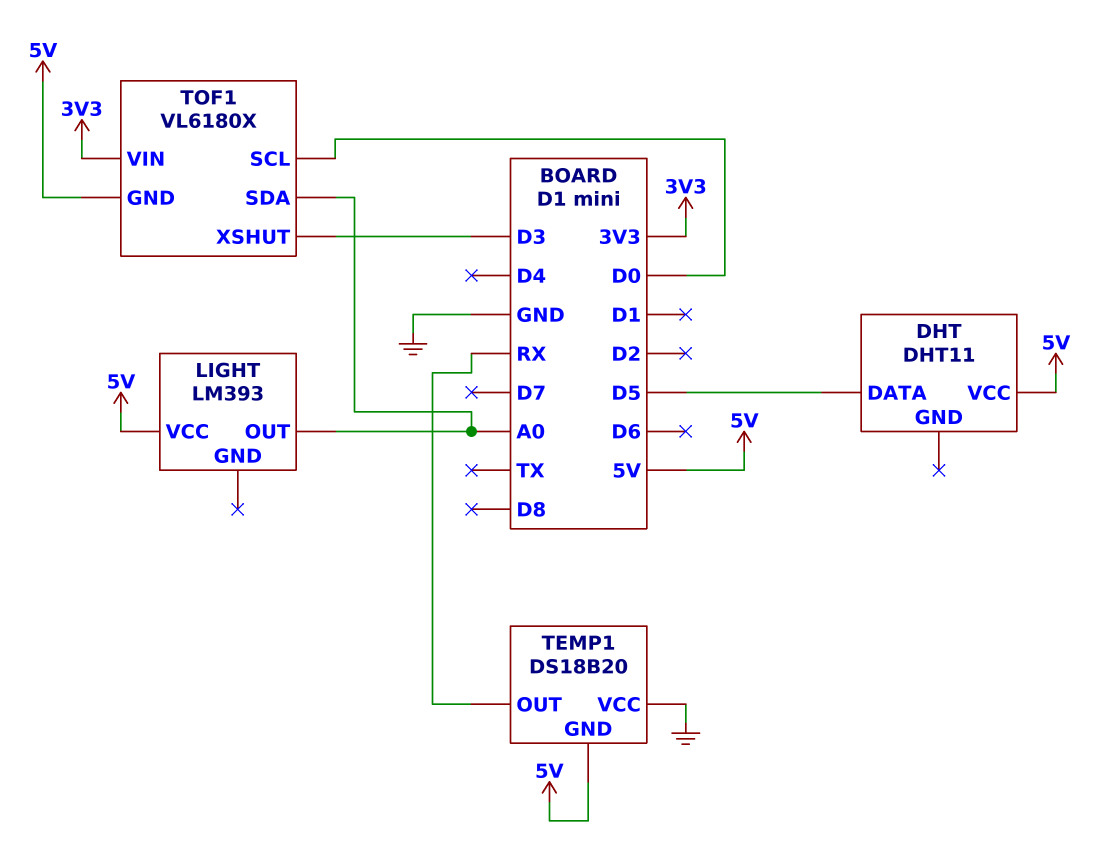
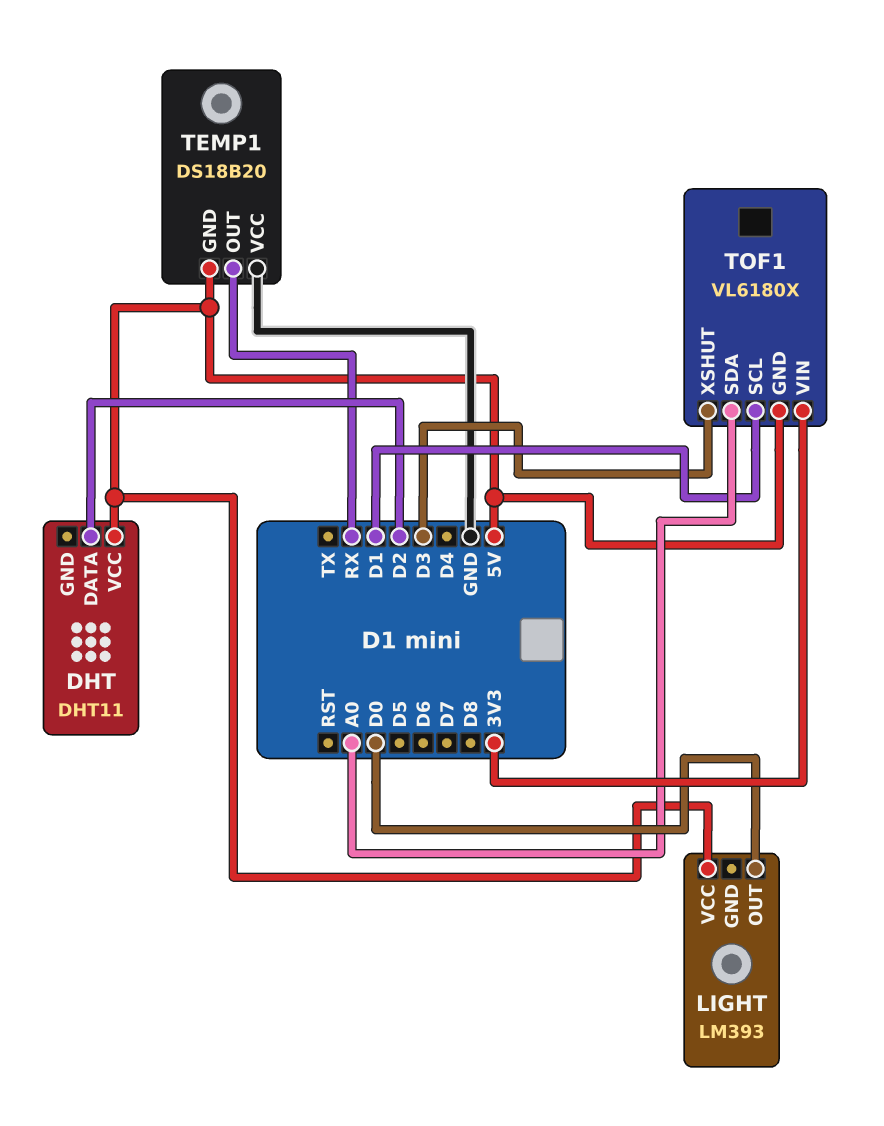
DHT pin DATA: D5 -> D2
LIGHT pin OUT: A0 -> D0
TOF1 pin SCL: D0 -> D1

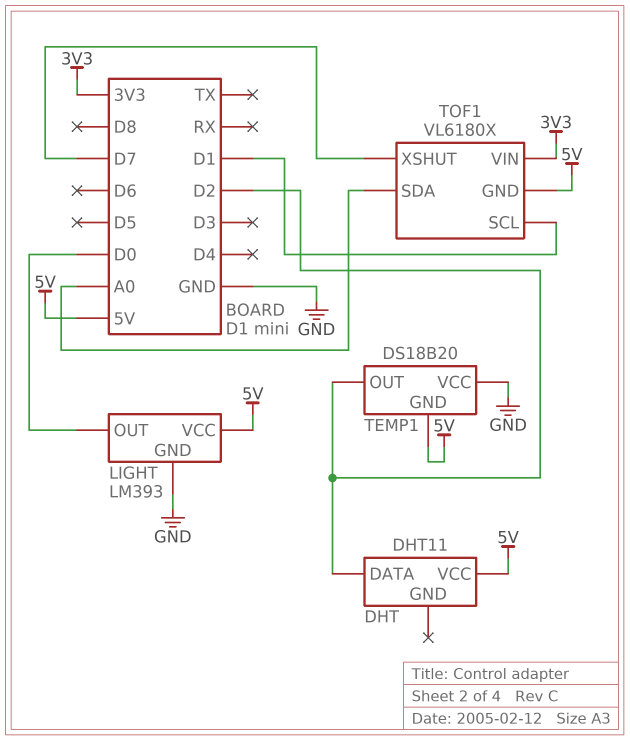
LIGHT pin GND: none -> GND
TEMP1 pin OUT: RX -> D2
TOF1 pin XSHUT: D3 -> D7

